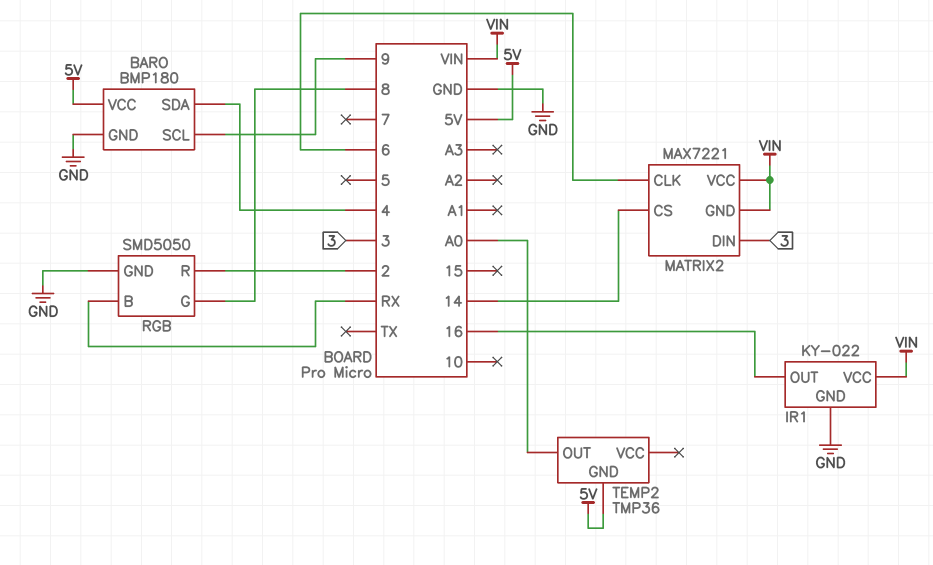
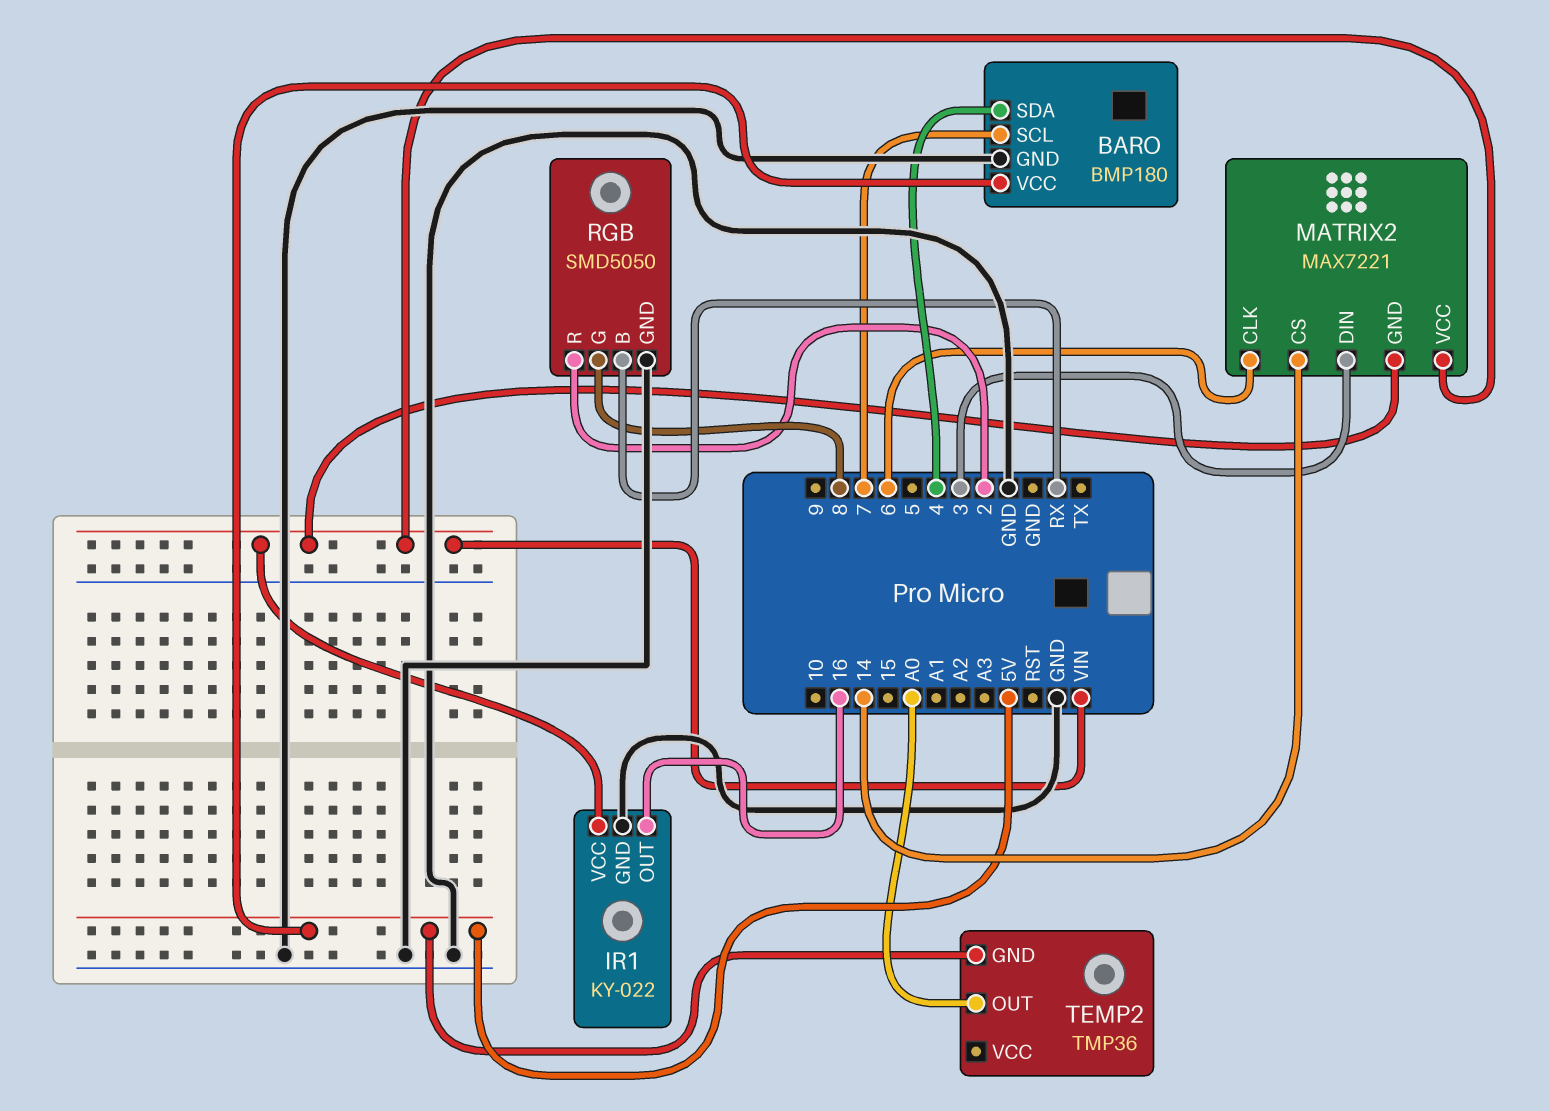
BARO pin SCL: 9 -> 7

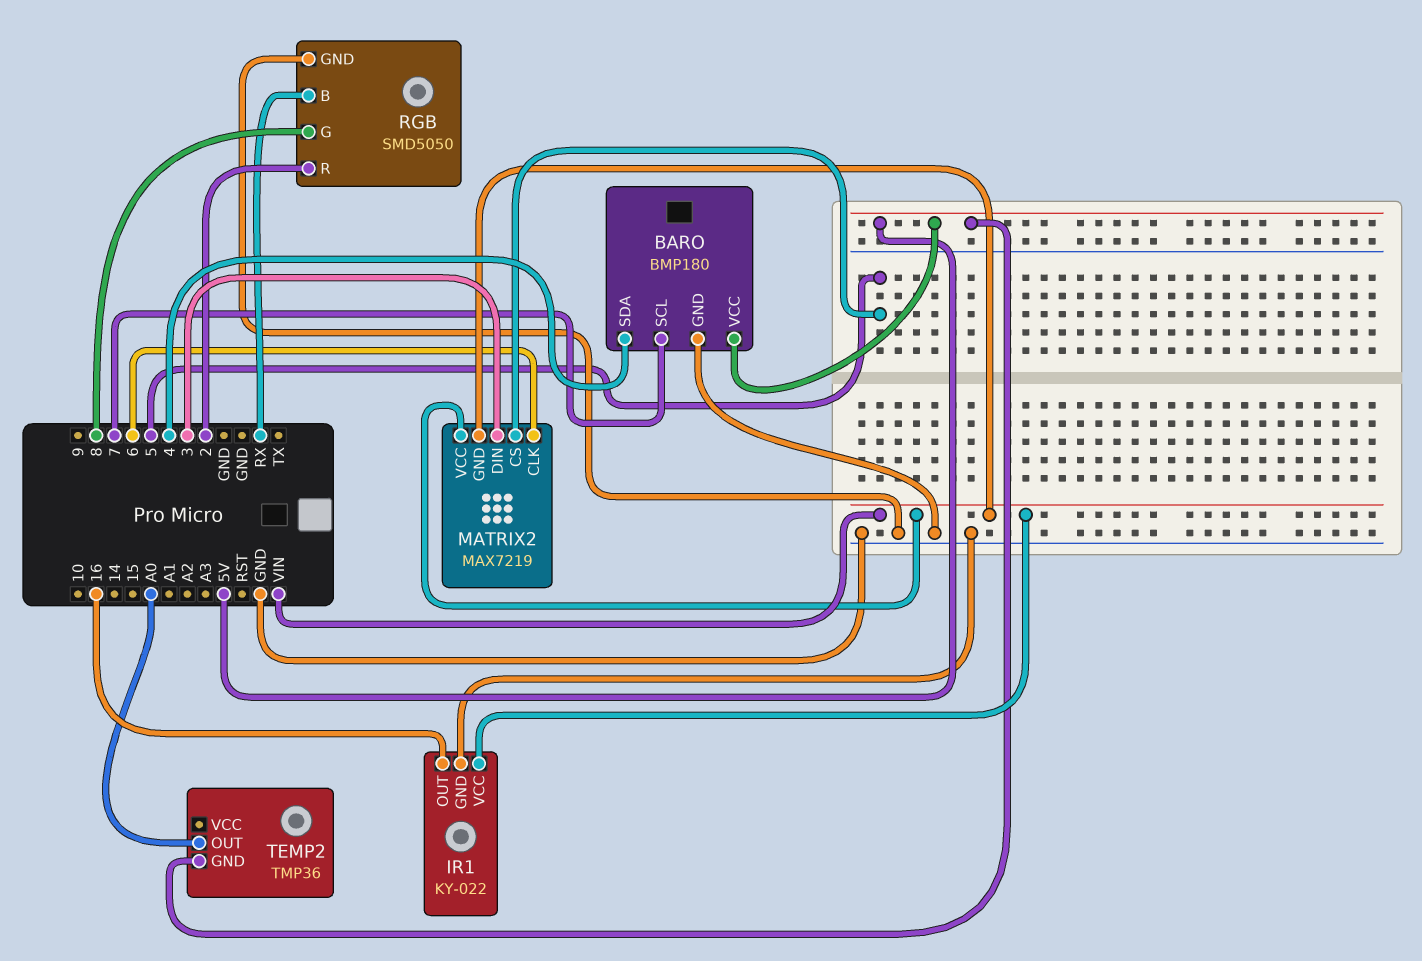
MATRIX2: MAX7221 -> MAX7219
MATRIX2 pin CS: 14 -> 5

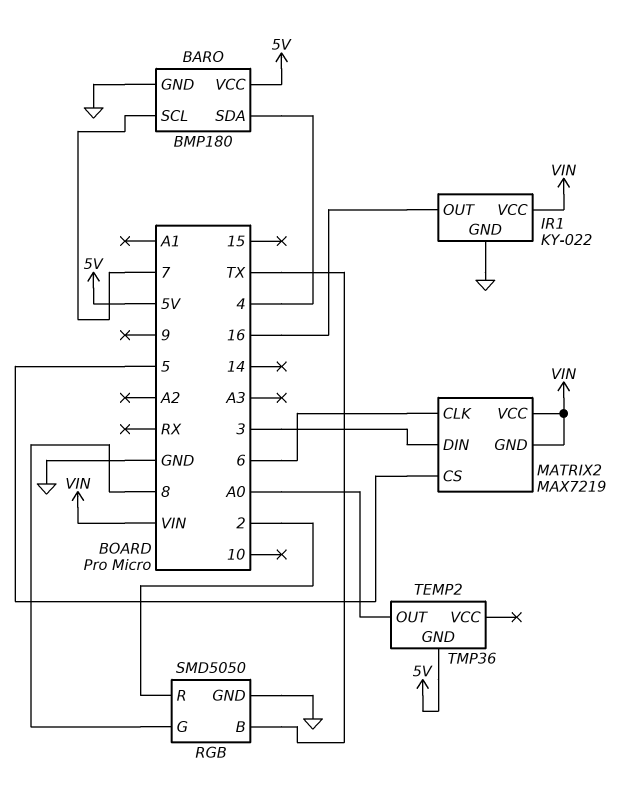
RGB pin B: RX -> TX

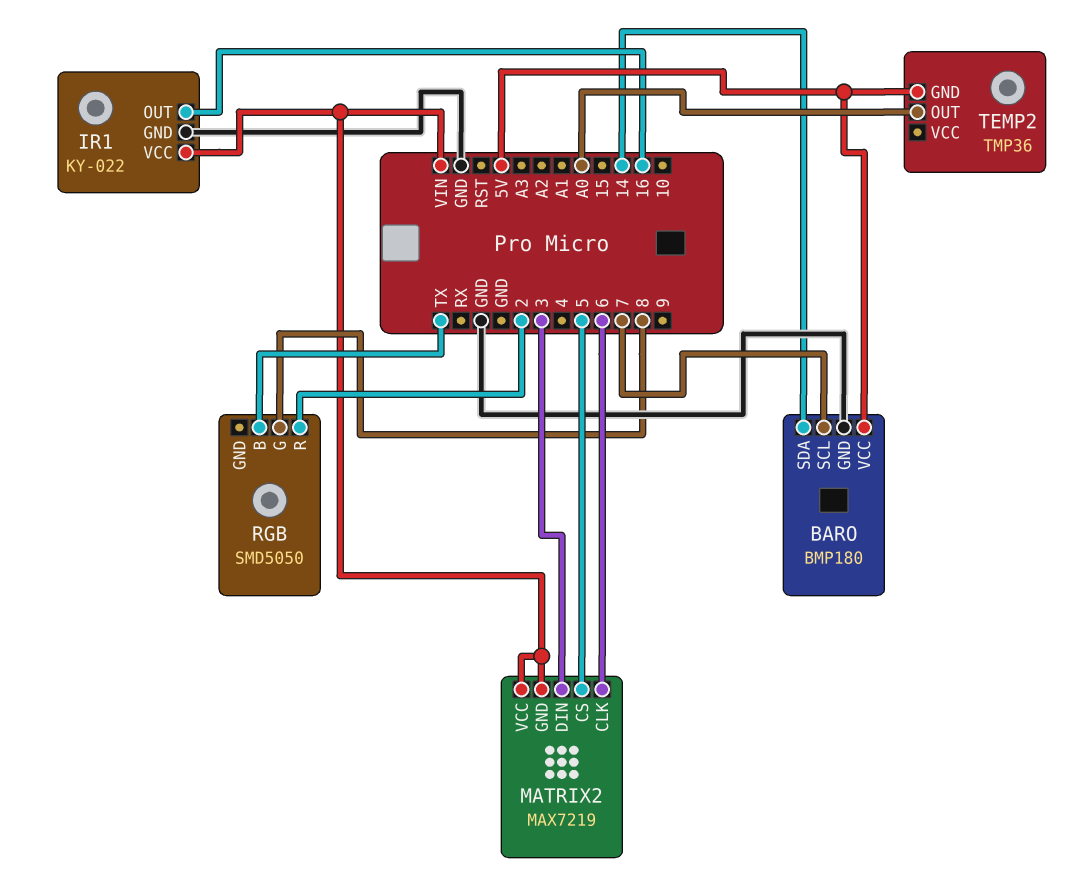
BARO pin SDA: 4 -> 14
RGB pin GND: GND -> none

